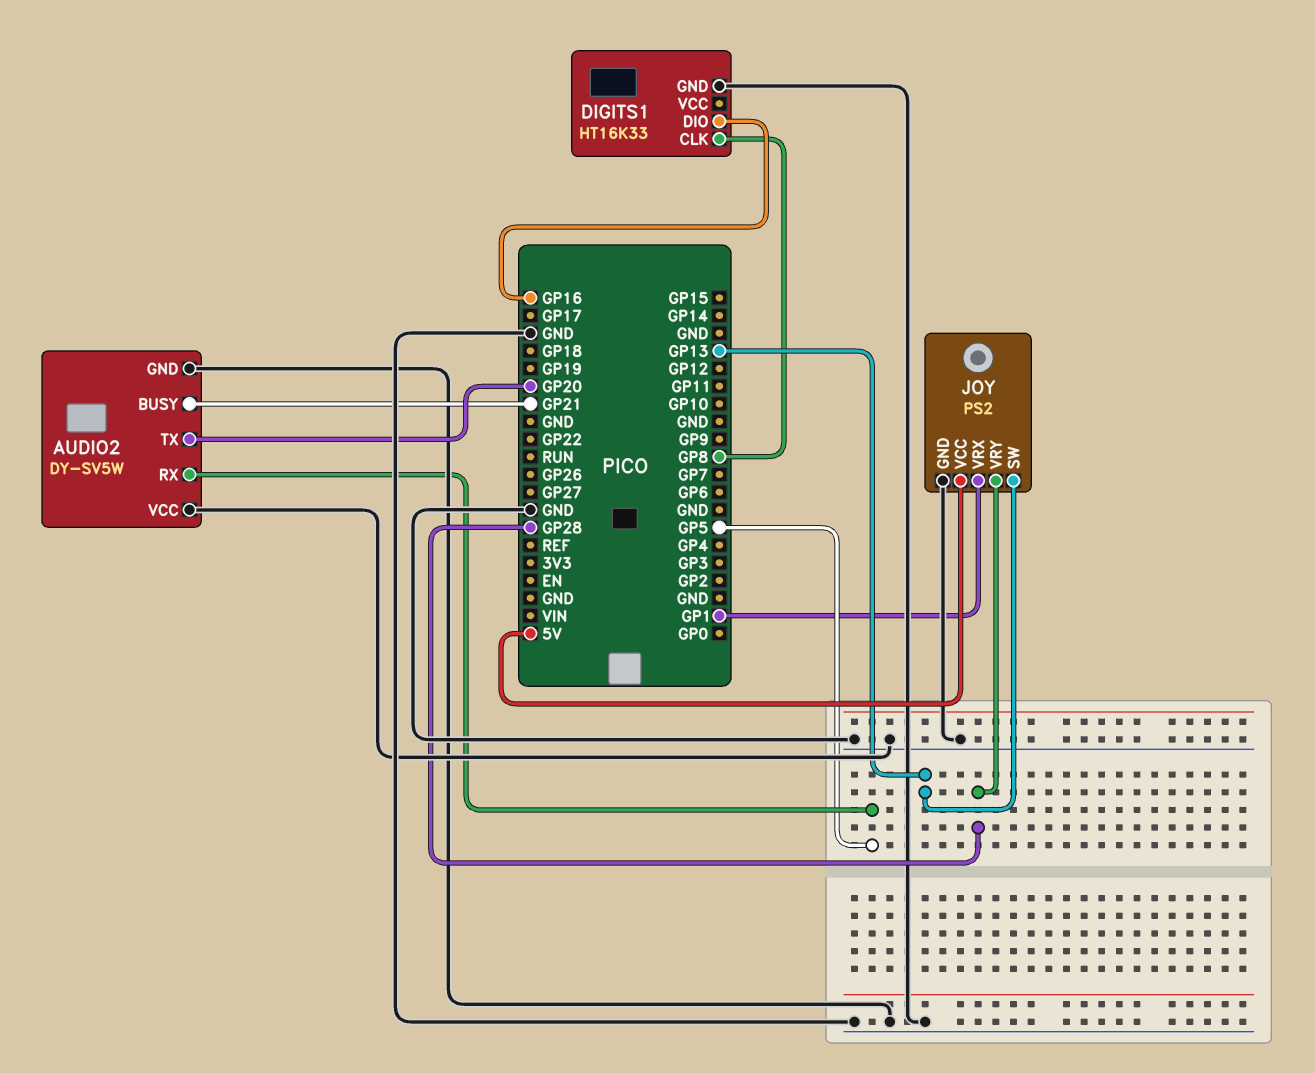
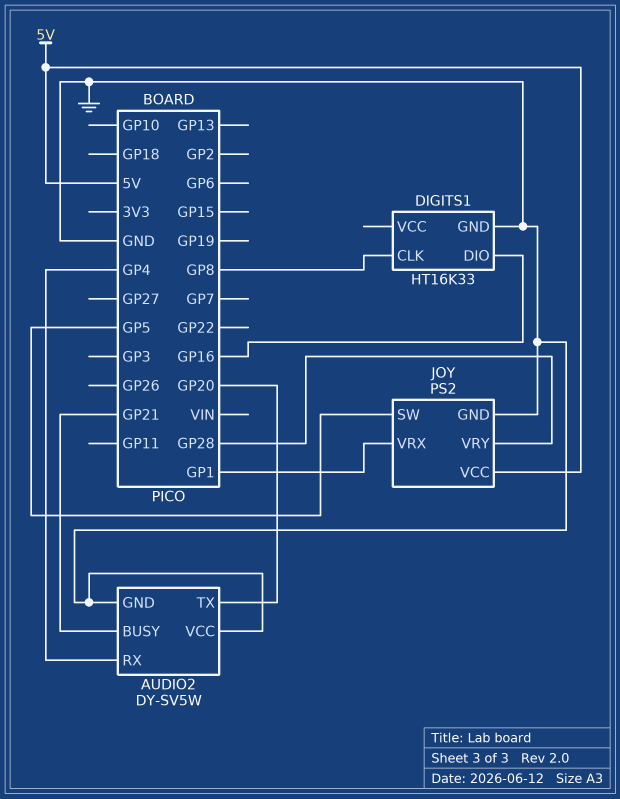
AUDIO2 pin RX: GP5 -> GP4
JOY pin SW: GP13 -> GP5

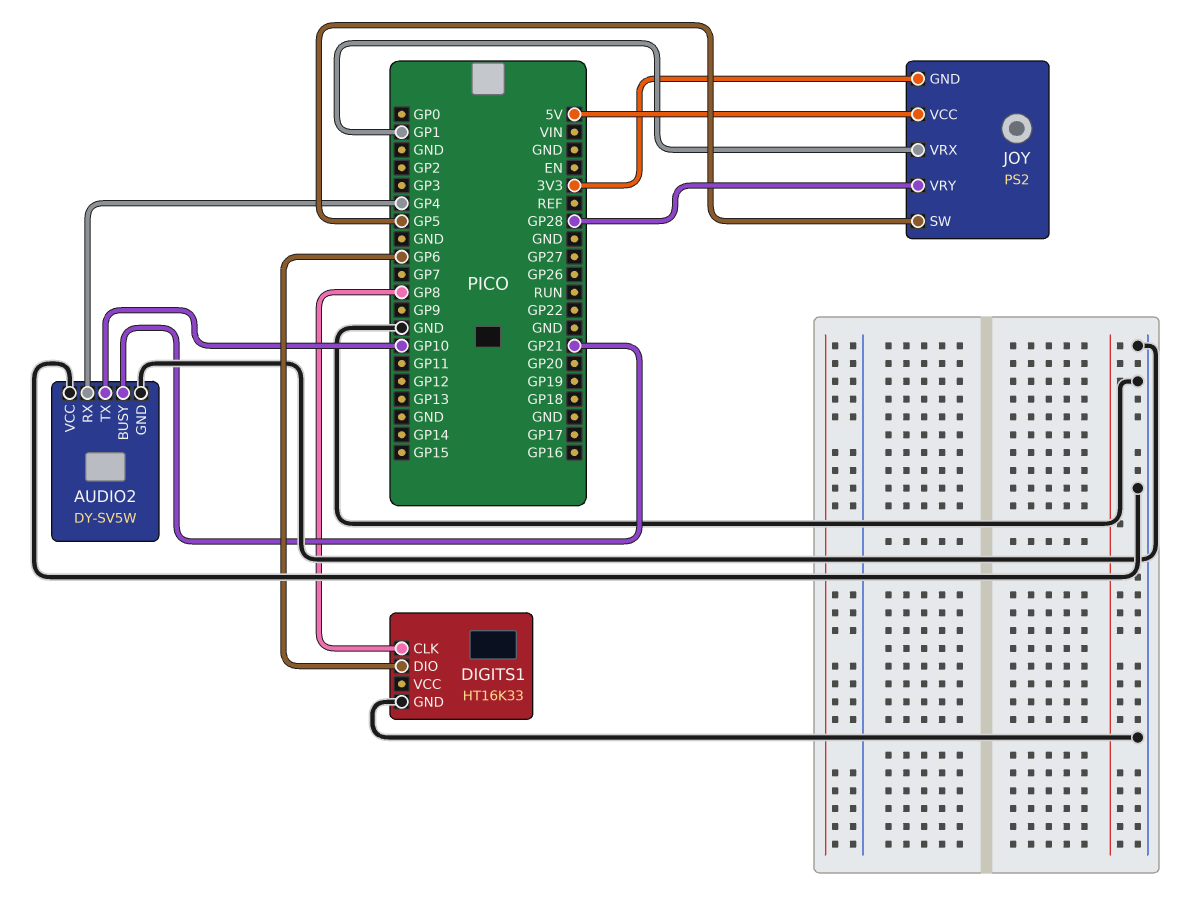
AUDIO2 pin TX: GP20 -> GP10
DIGITS1 pin DIO: GP16 -> GP6
JOY pin GND: GND -> 3V3

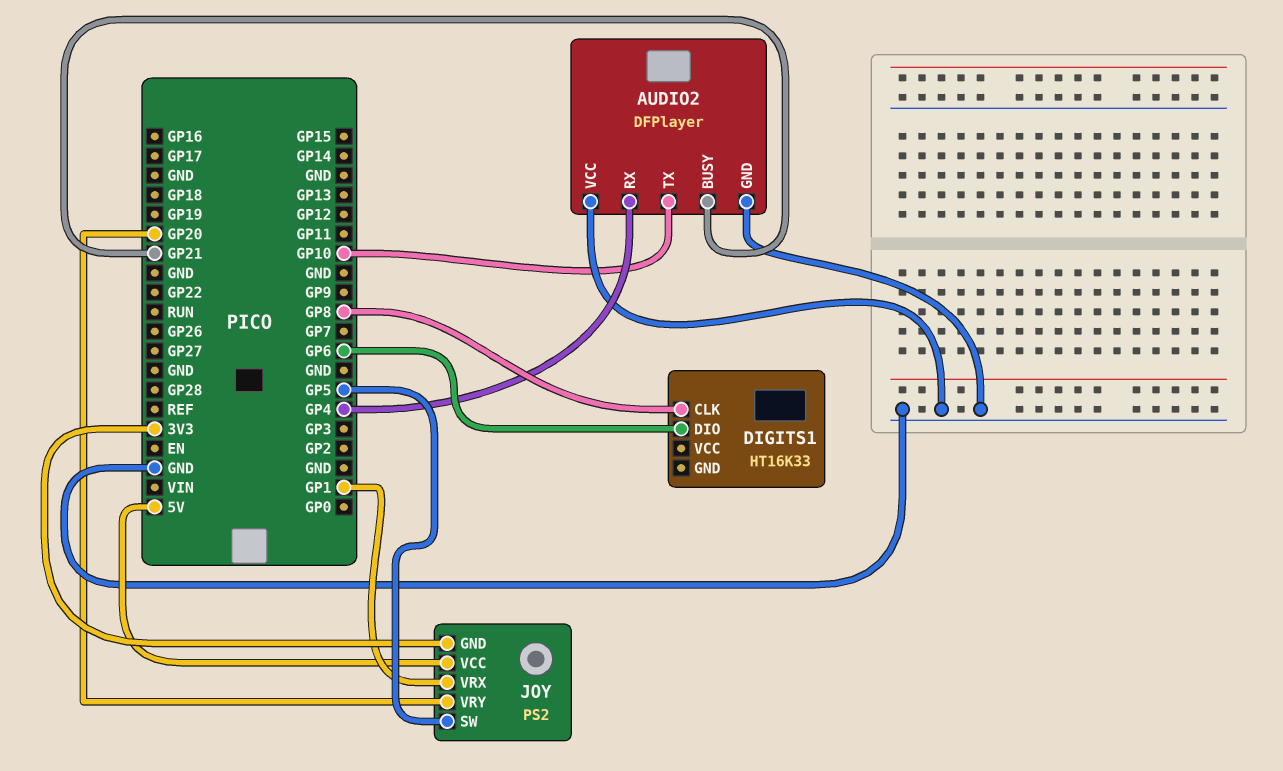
AUDIO2: DY-SV5W -> DFPlayer
DIGITS1 pin GND: GND -> none
JOY pin VRY: GP28 -> GP20

